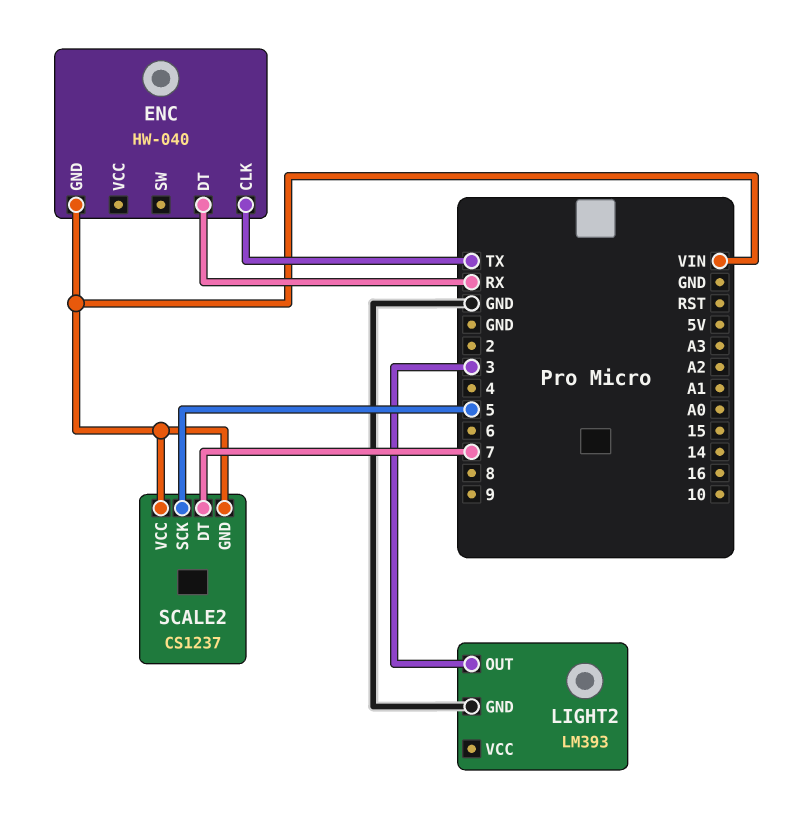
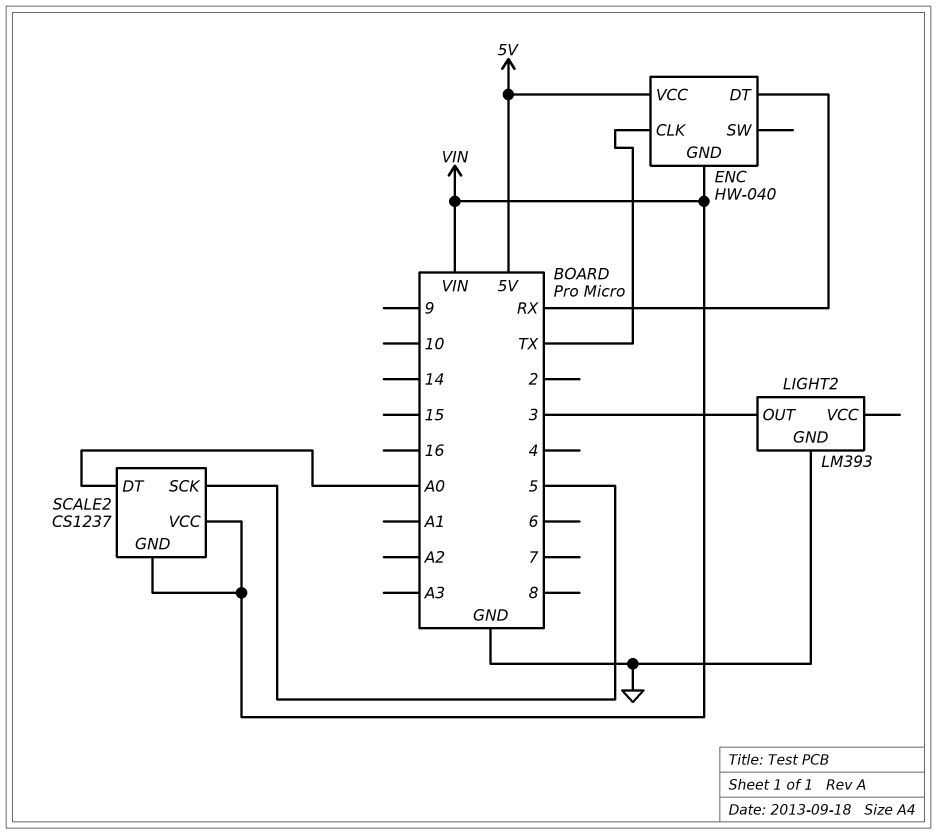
ENC pin VCC: none -> 5V
SCALE2 pin DT: 7 -> A0

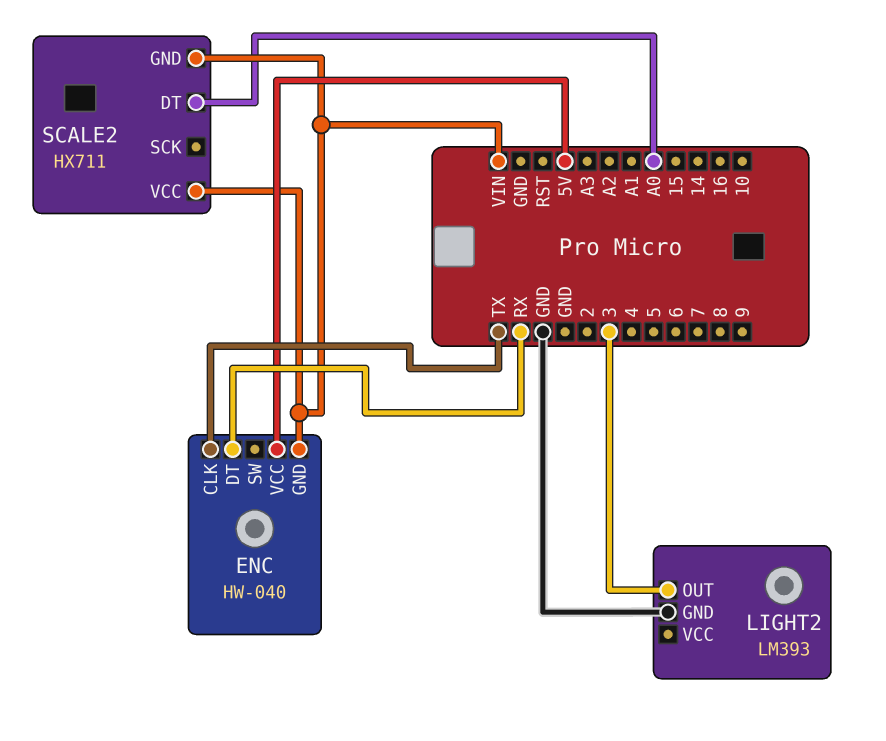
SCALE2: CS1237 -> HX711
SCALE2 pin SCK: 5 -> none

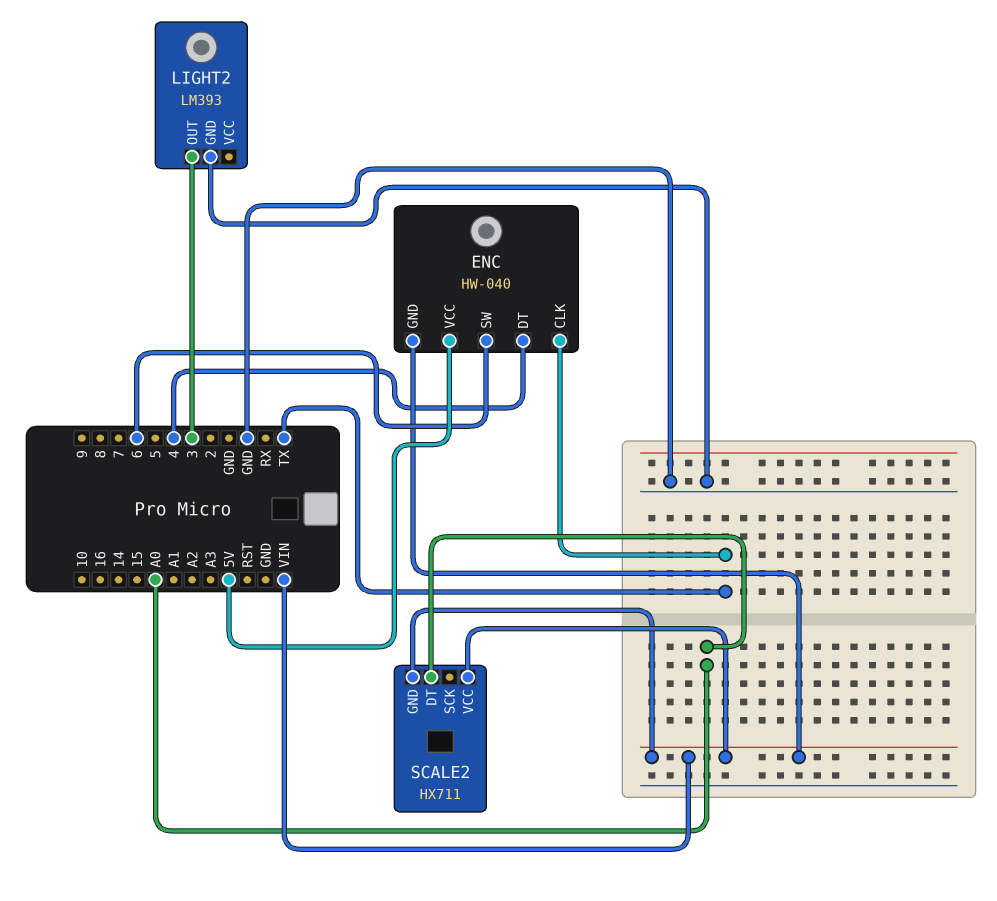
ENC pin DT: RX -> 4
ENC pin SW: none -> 6

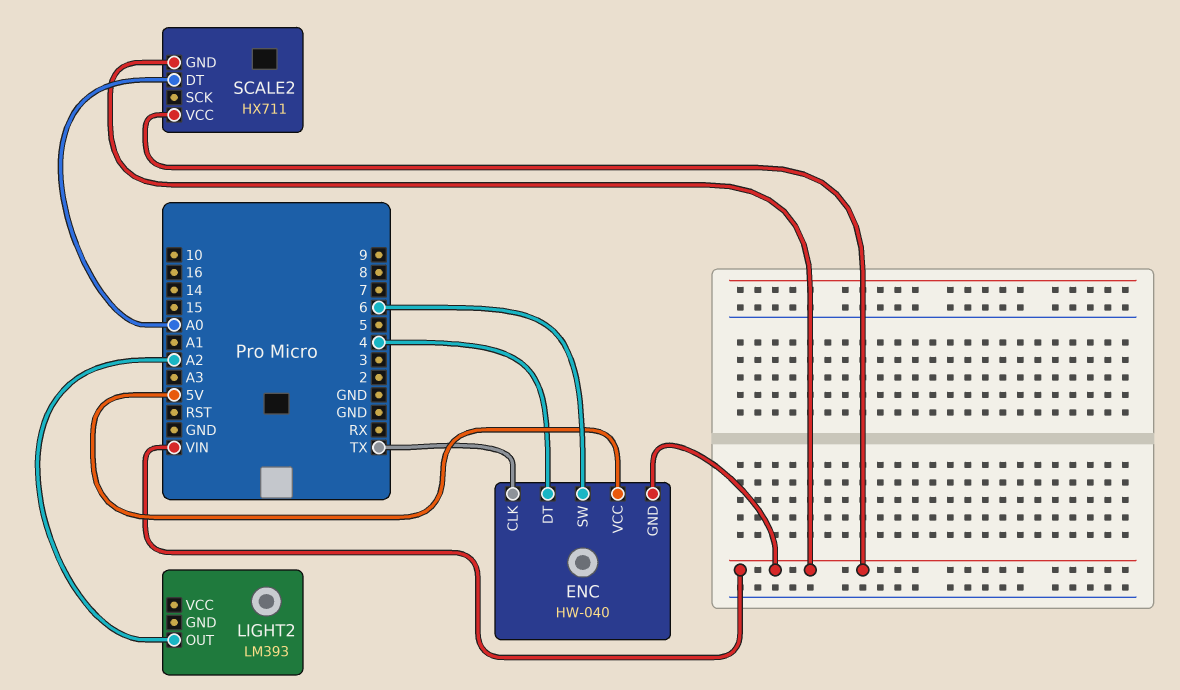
LIGHT2 pin GND: GND -> none
LIGHT2 pin OUT: 3 -> A2

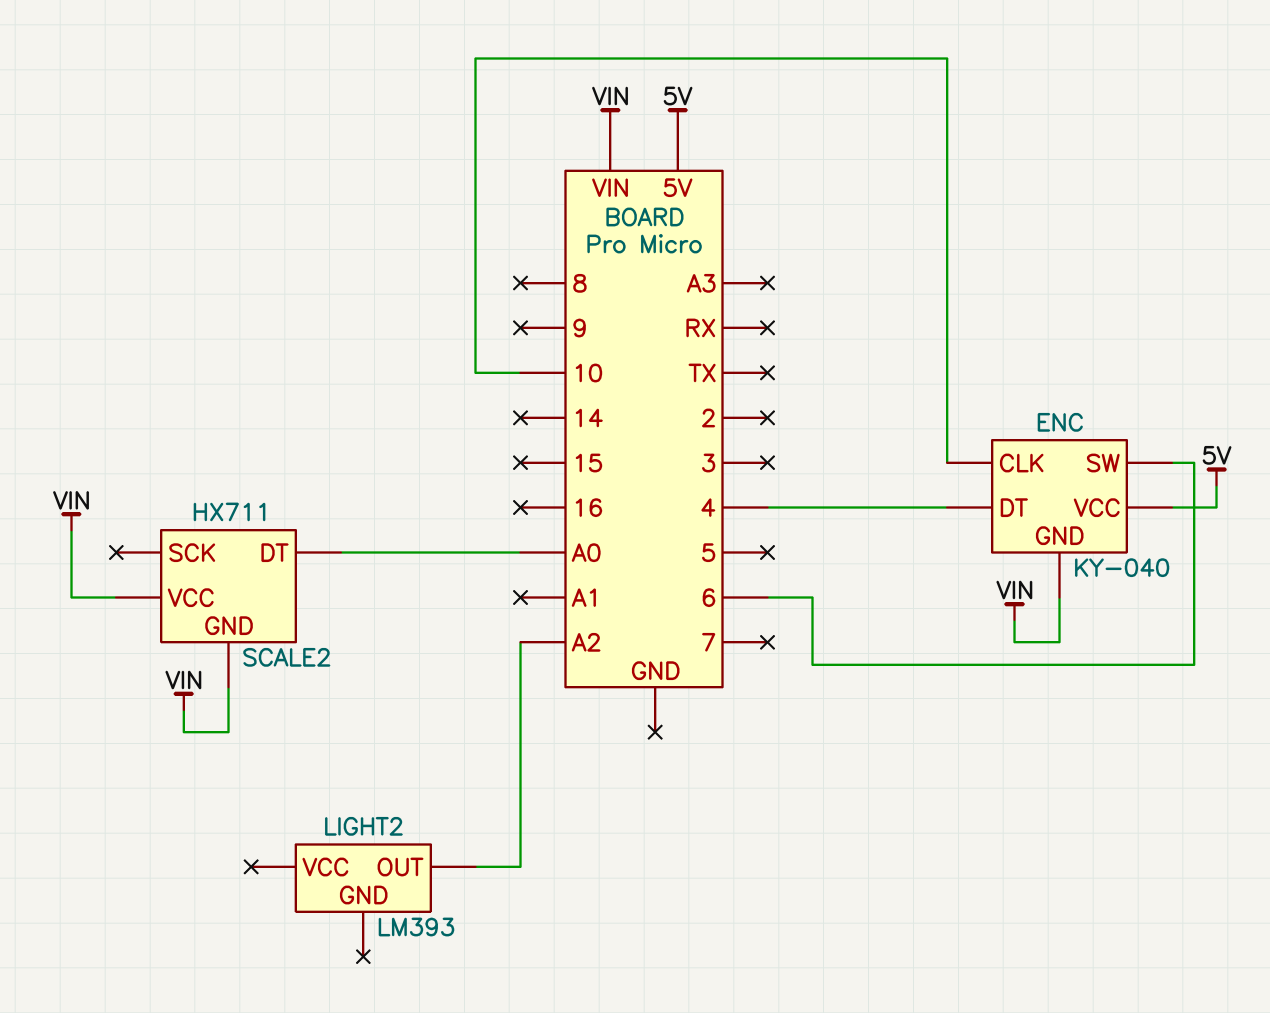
ENC: HW-040 -> KY-040
ENC pin CLK: TX -> 10

